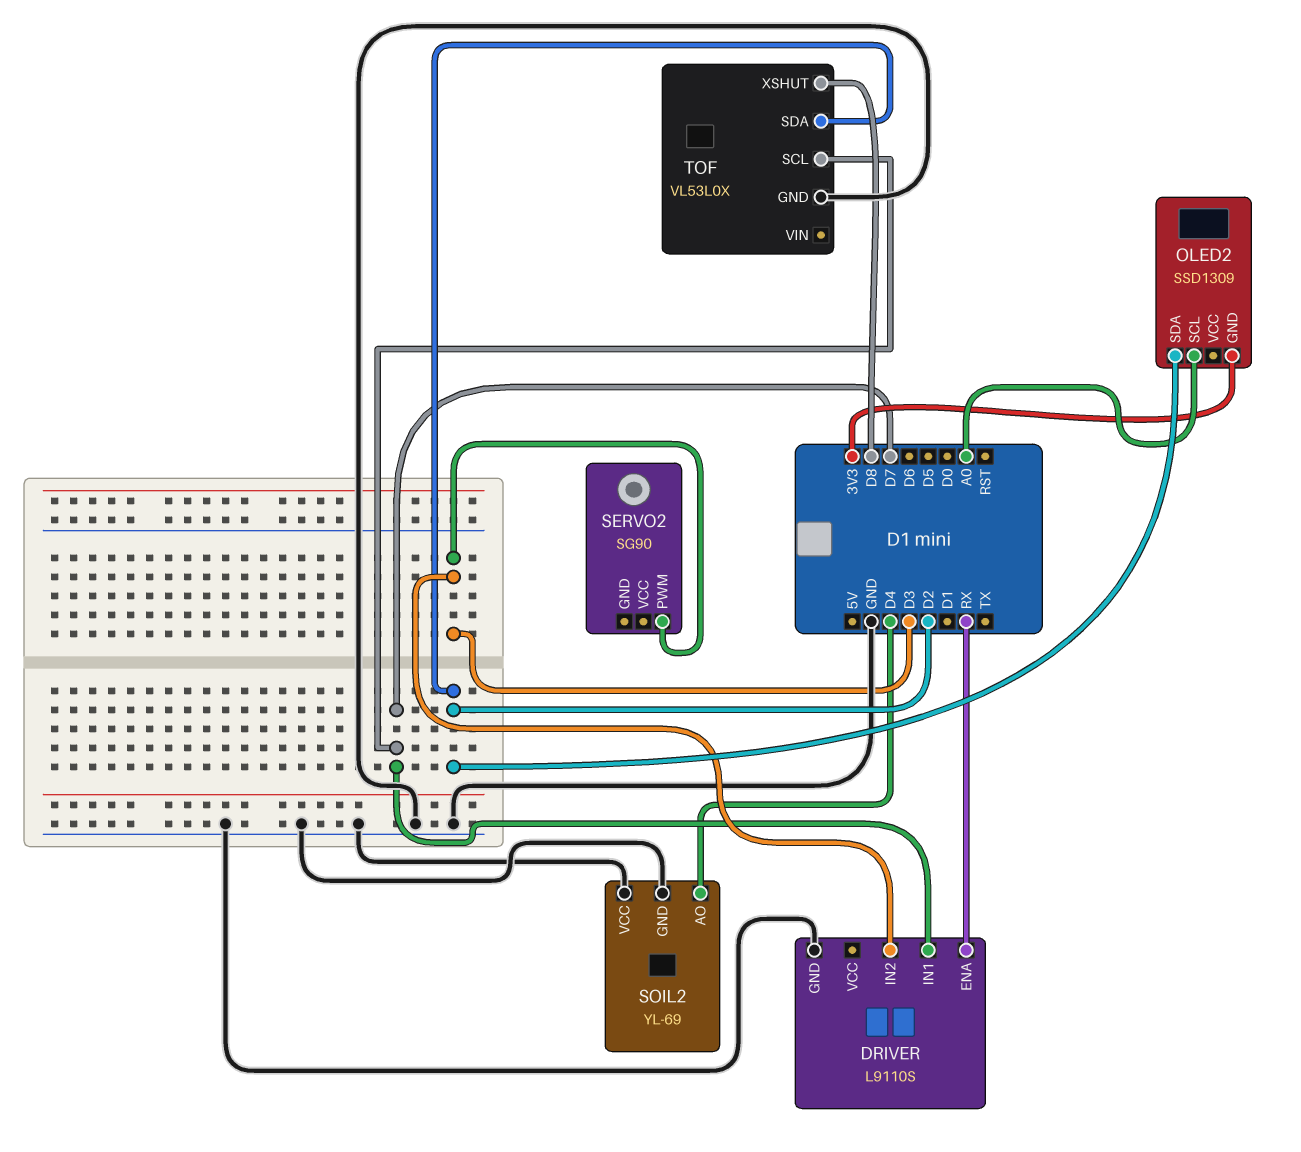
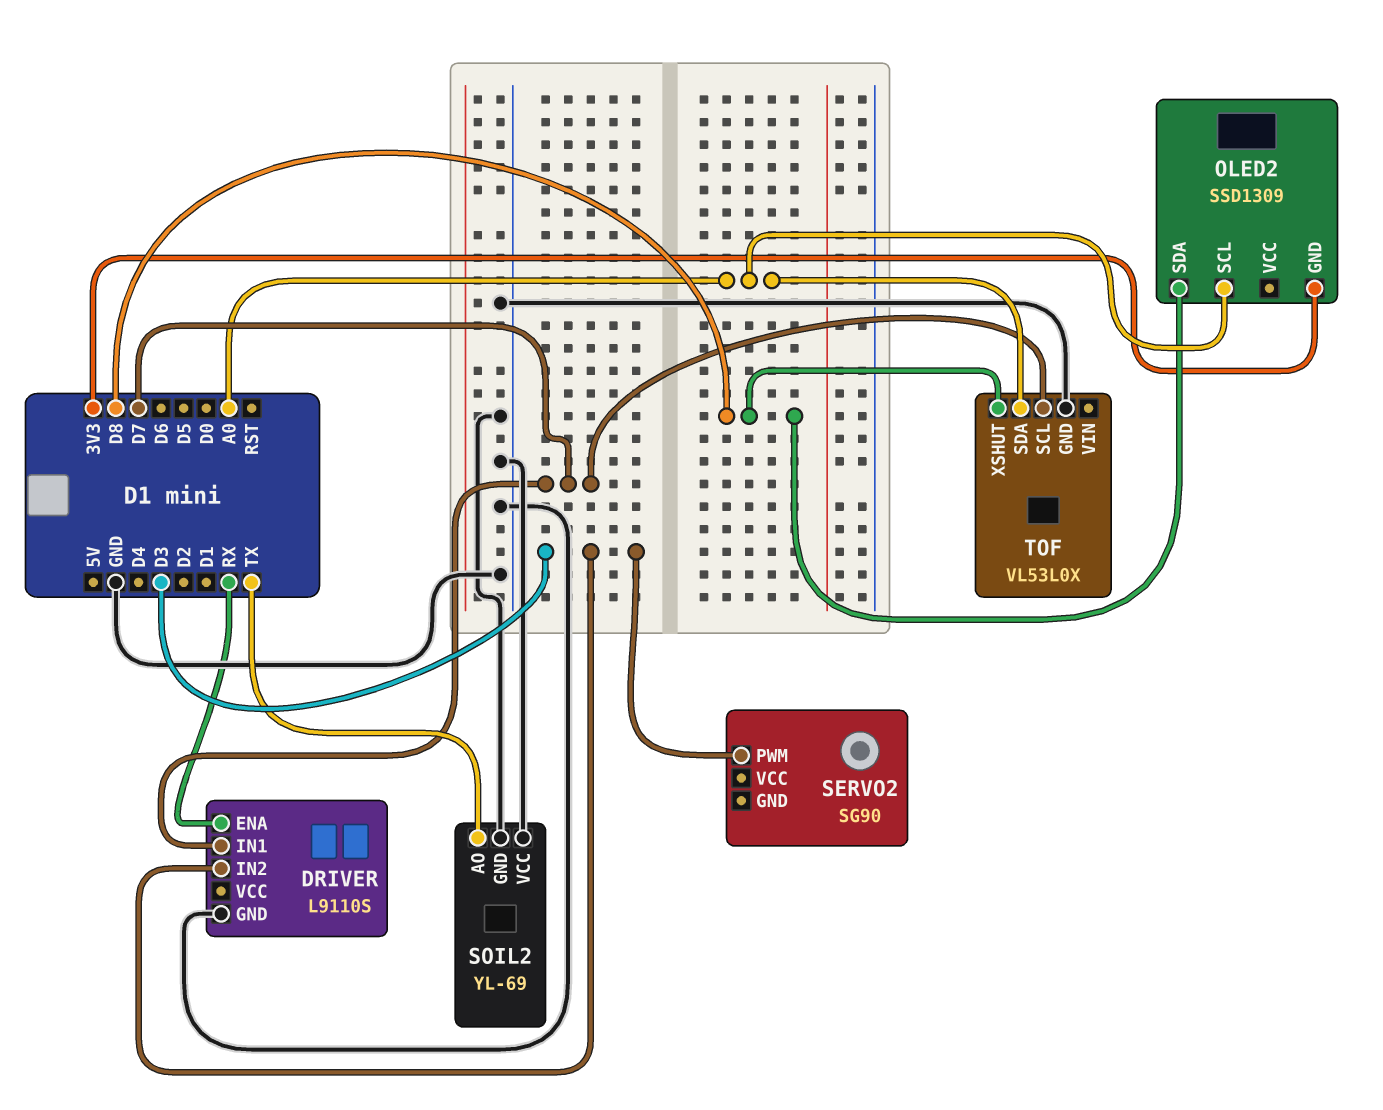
OLED2 pin SDA: D2 -> D8
SOIL2 pin AO: D4 -> TX
TOF pin SDA: D2 -> A0

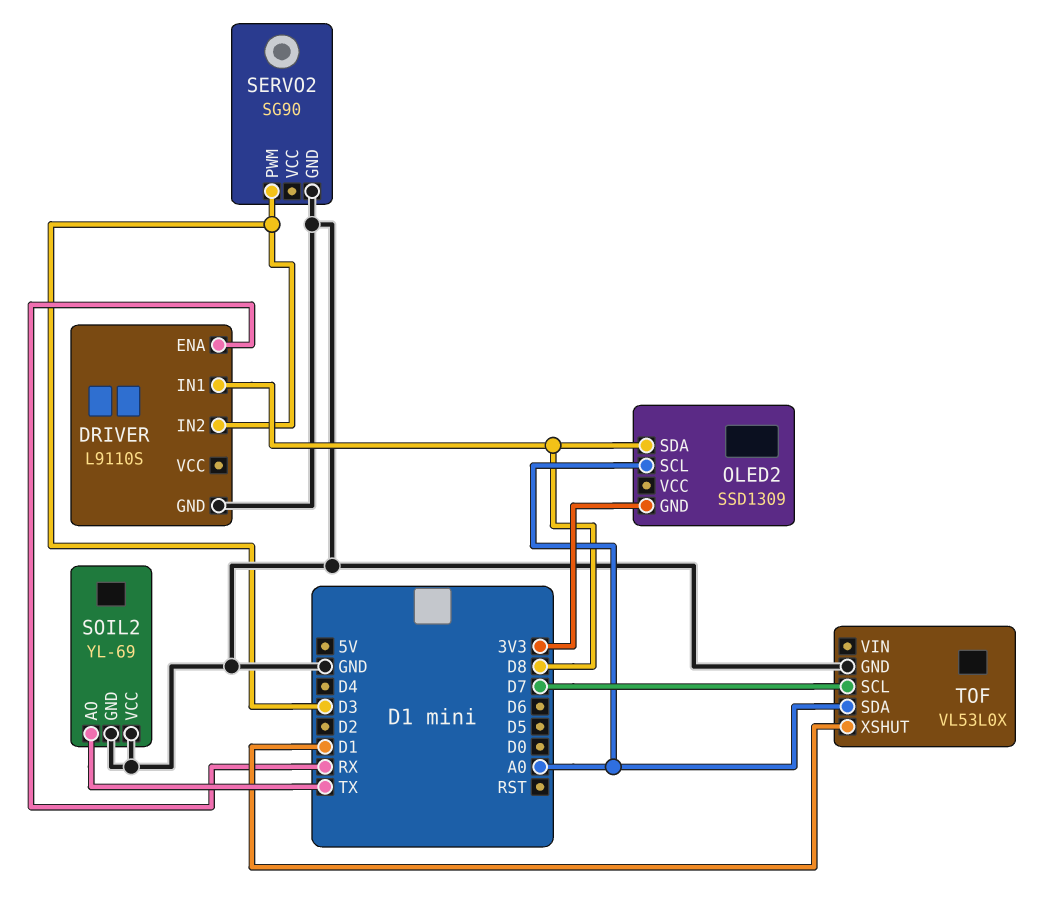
DRIVER pin IN1: D7 -> D8
SERVO2 pin GND: none -> GND
TOF pin XSHUT: D8 -> D1

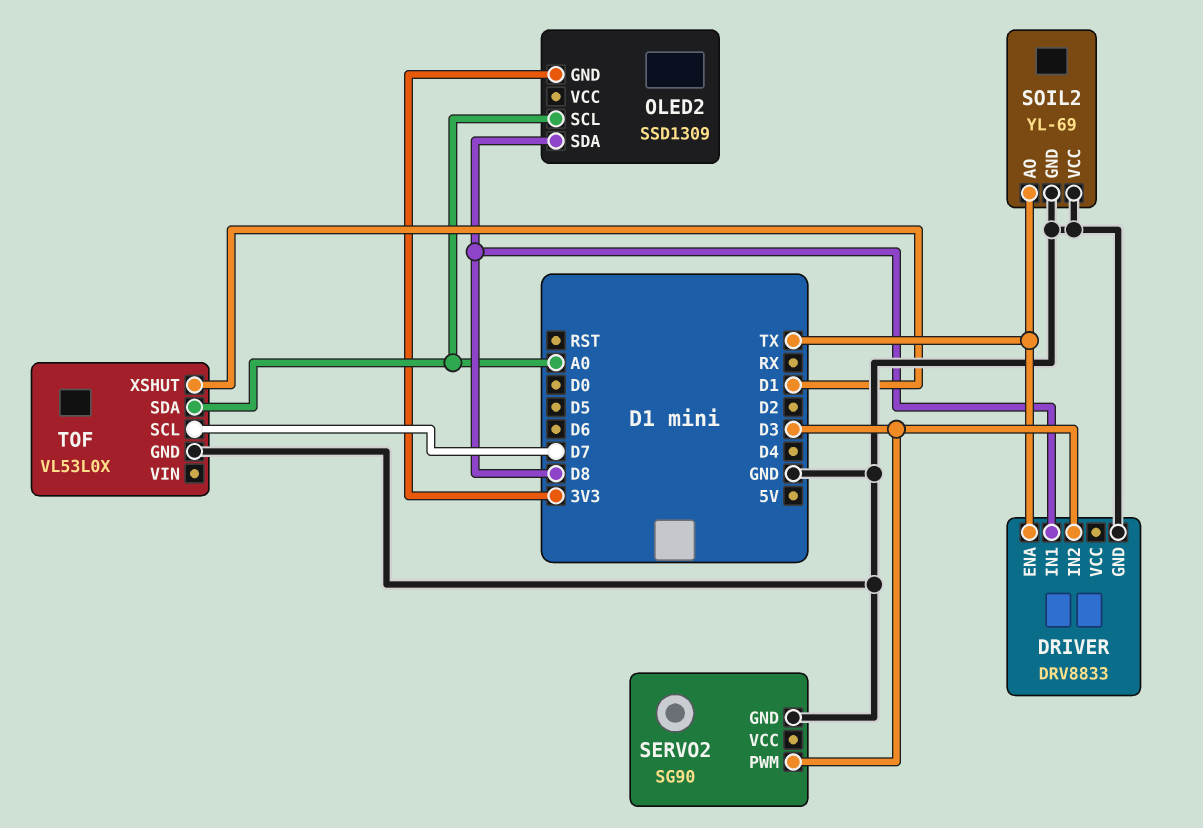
DRIVER: L9110S -> DRV8833
DRIVER pin ENA: RX -> TX

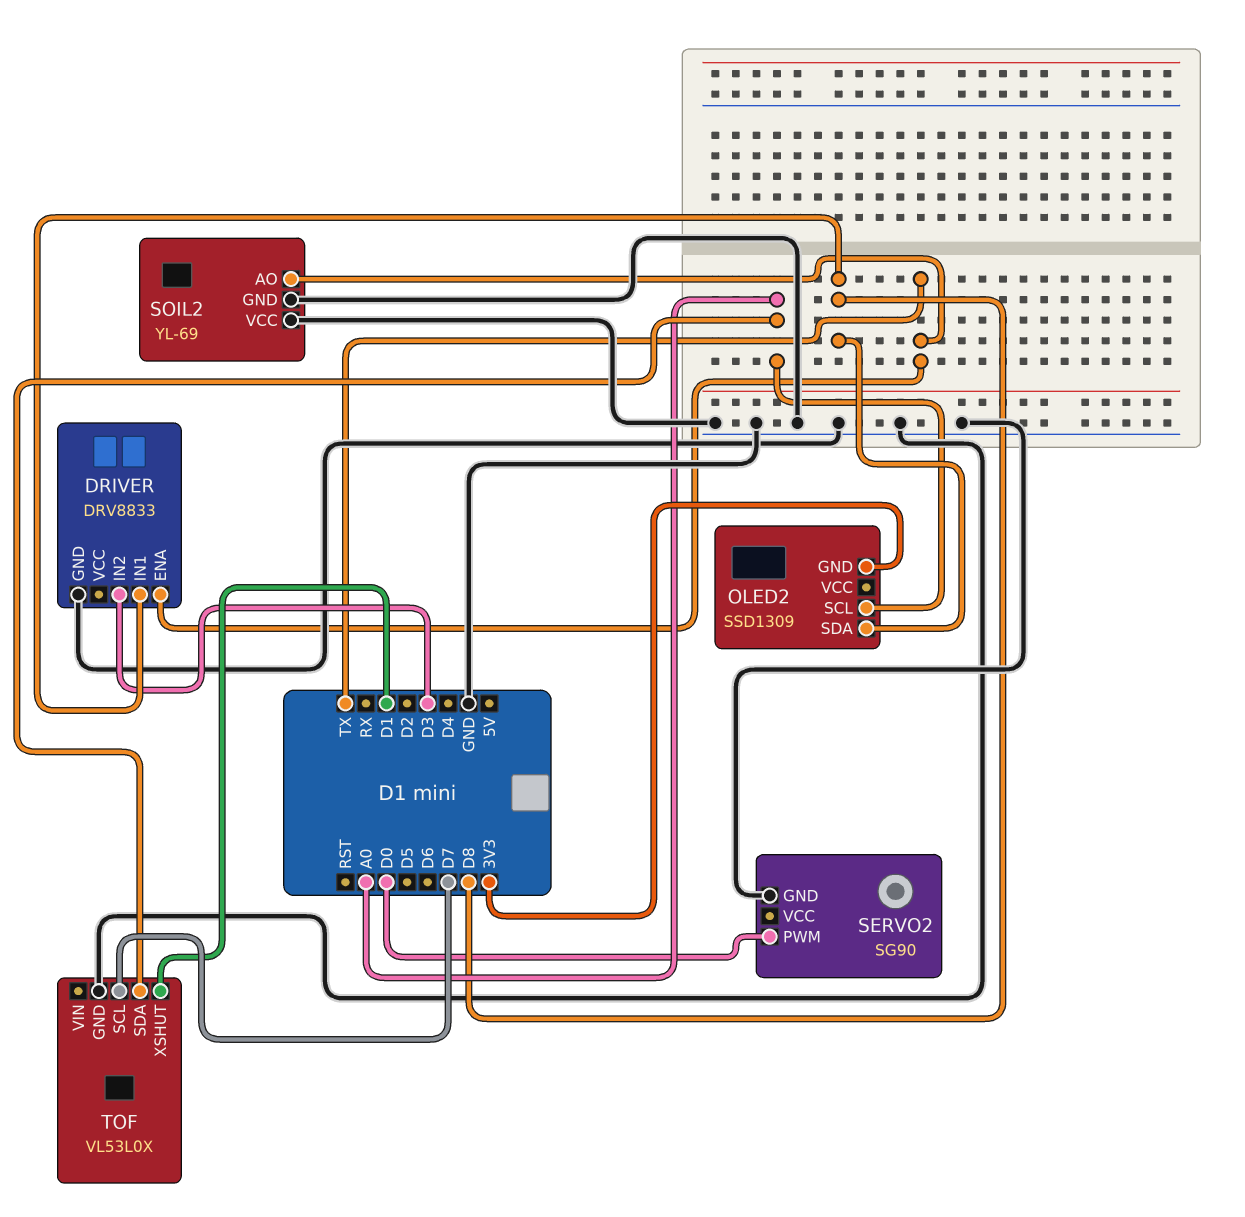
SERVO2 pin PWM: D3 -> D0

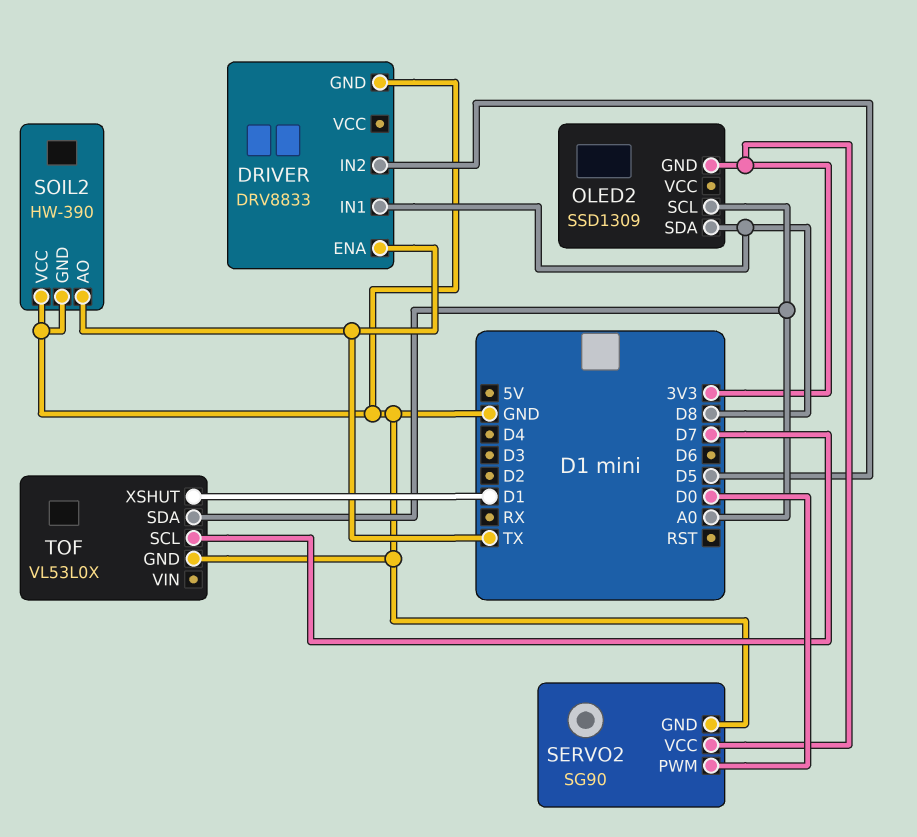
DRIVER pin IN2: D3 -> D5
SERVO2 pin VCC: none -> 3V3
SOIL2: YL-69 -> HW-390

